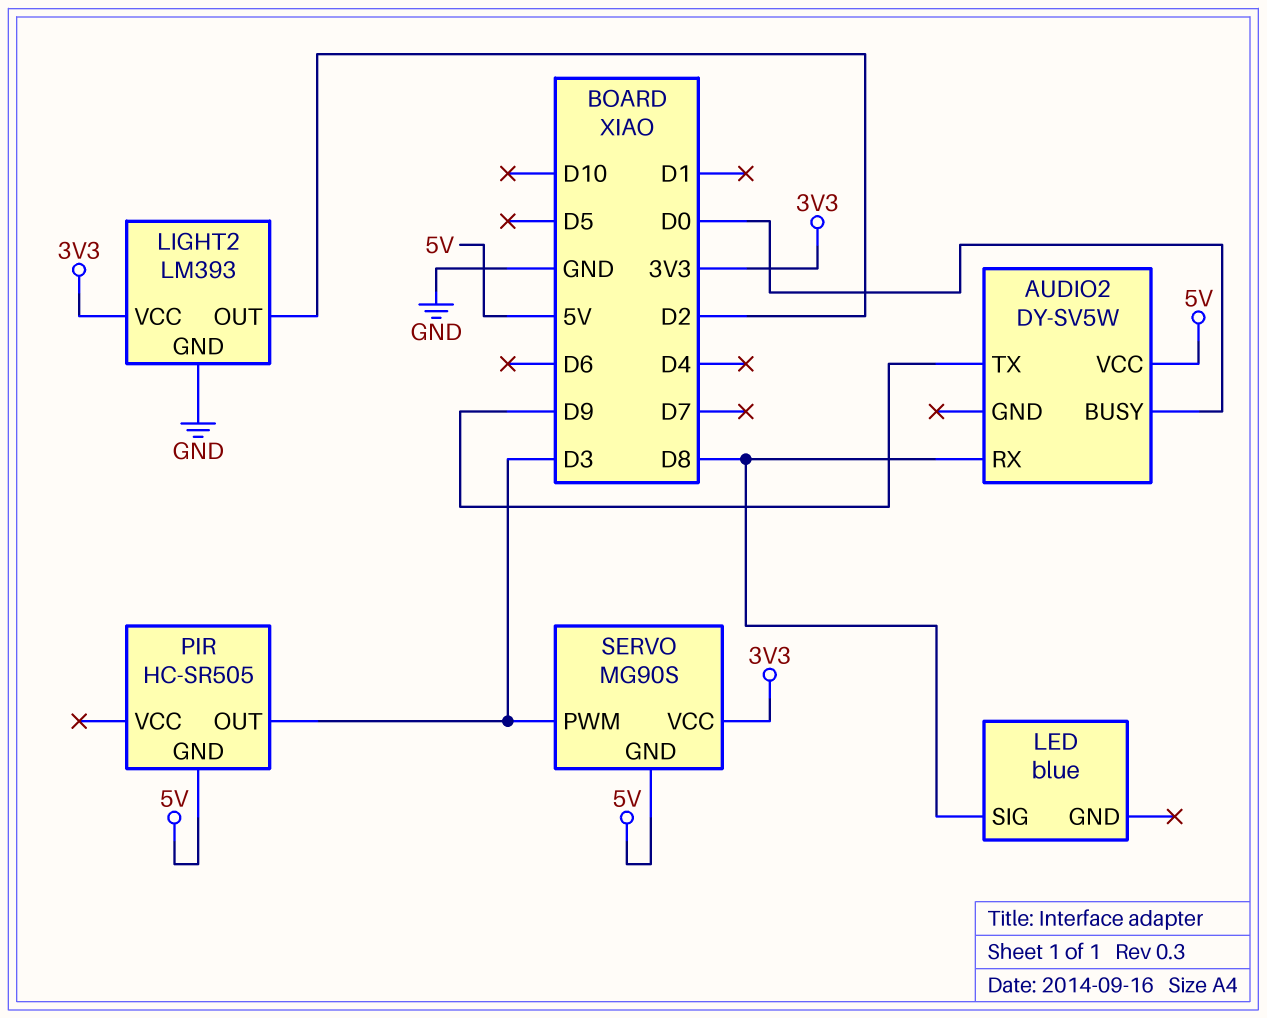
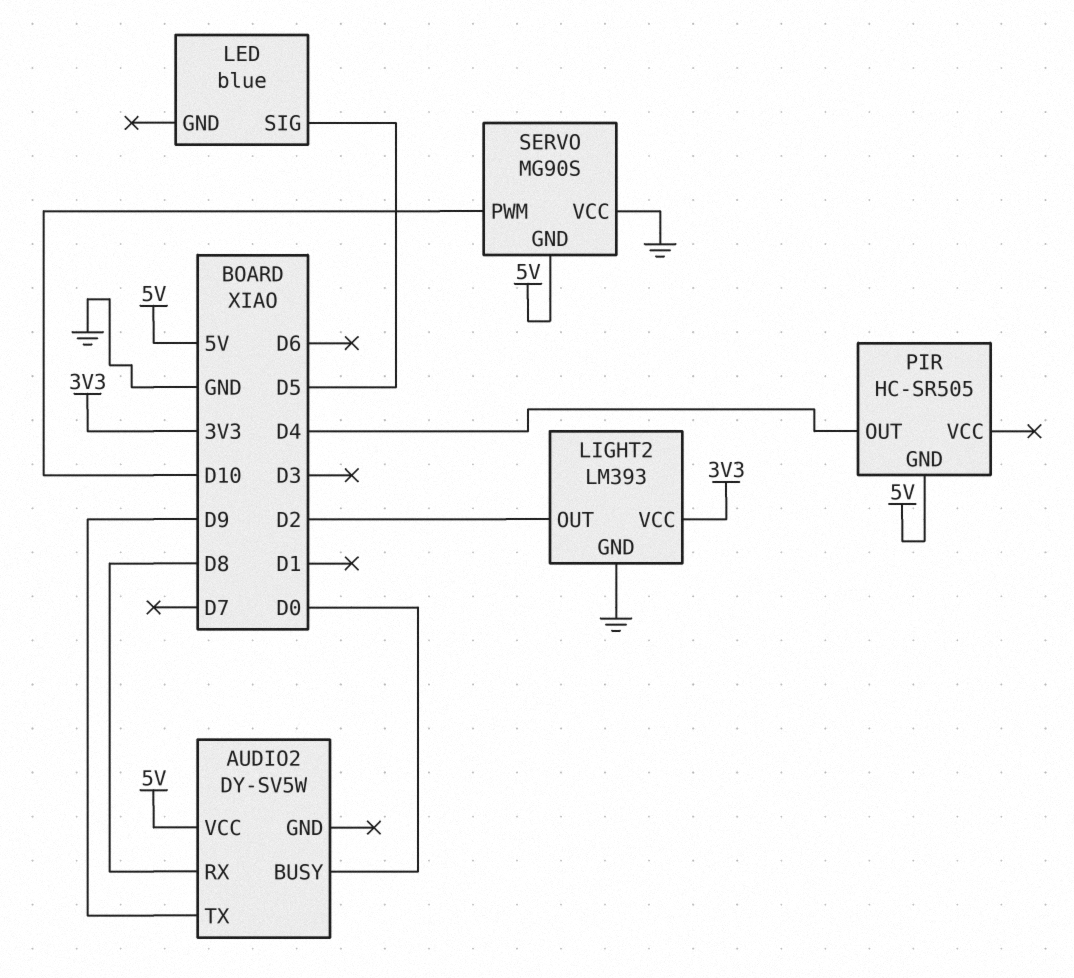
LED pin SIG: D8 -> D5
PIR pin OUT: D3 -> D4
SERVO pin PWM: D3 -> D10
SERVO pin VCC: 3V3 -> GND

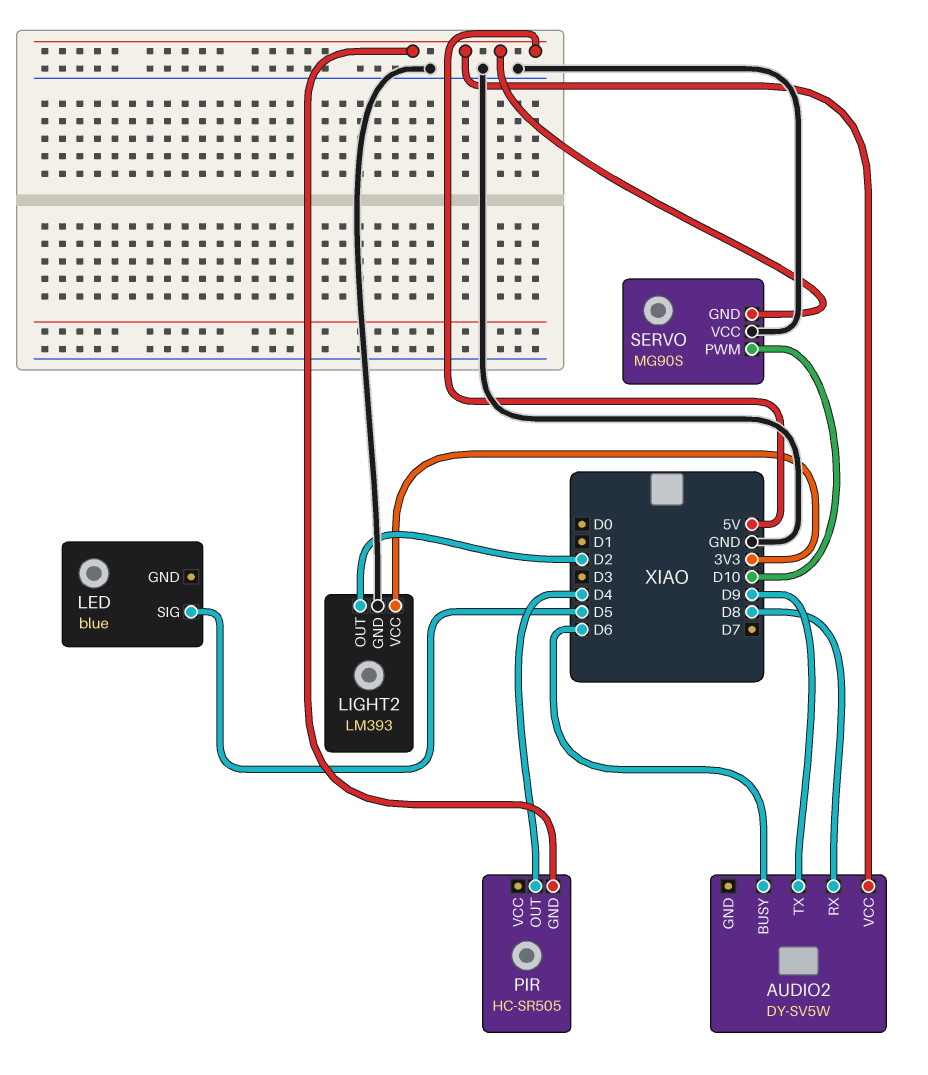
AUDIO2 pin BUSY: D0 -> D6

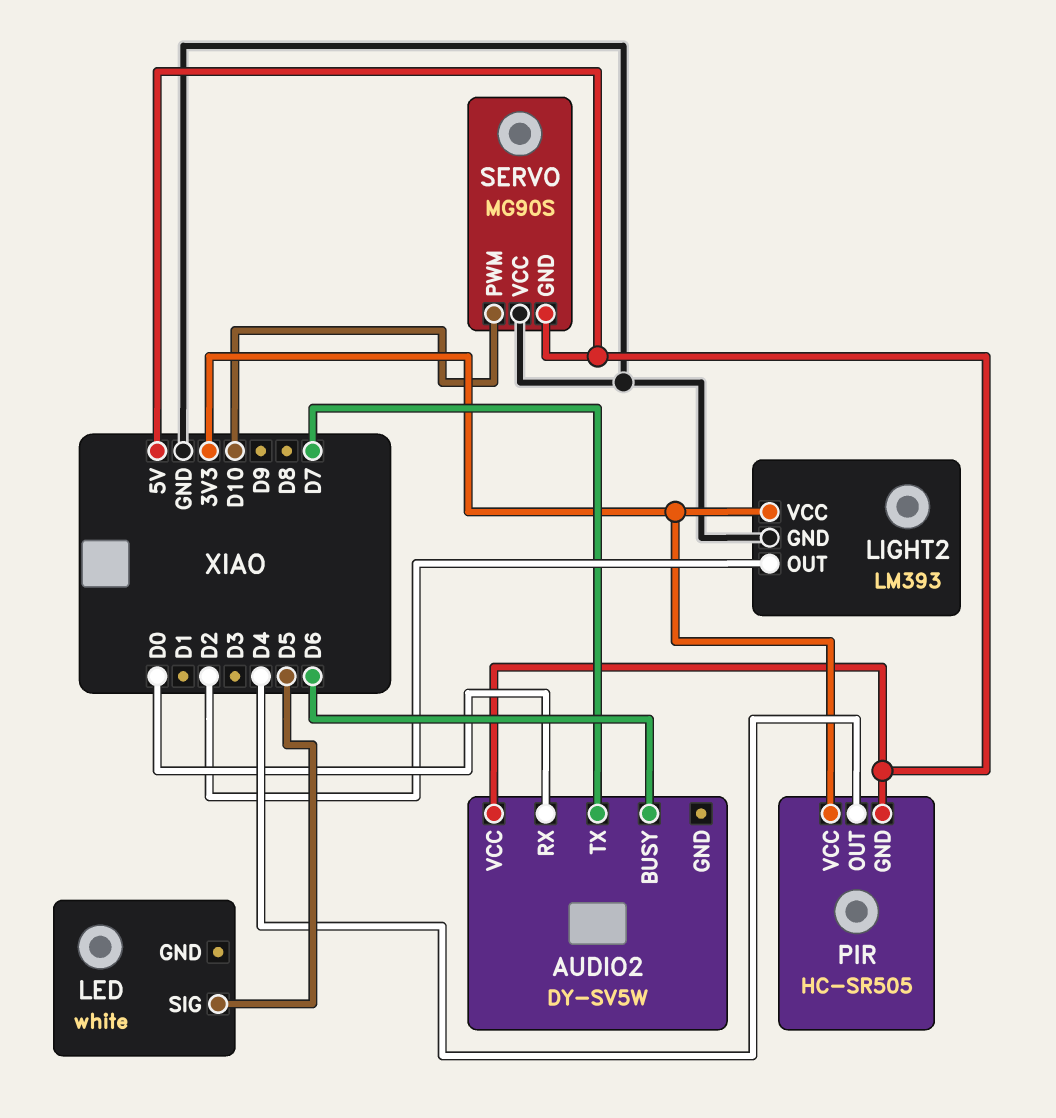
AUDIO2 pin RX: D8 -> D0
AUDIO2 pin TX: D9 -> D7
LED: blue -> white
PIR pin VCC: none -> 3V3

